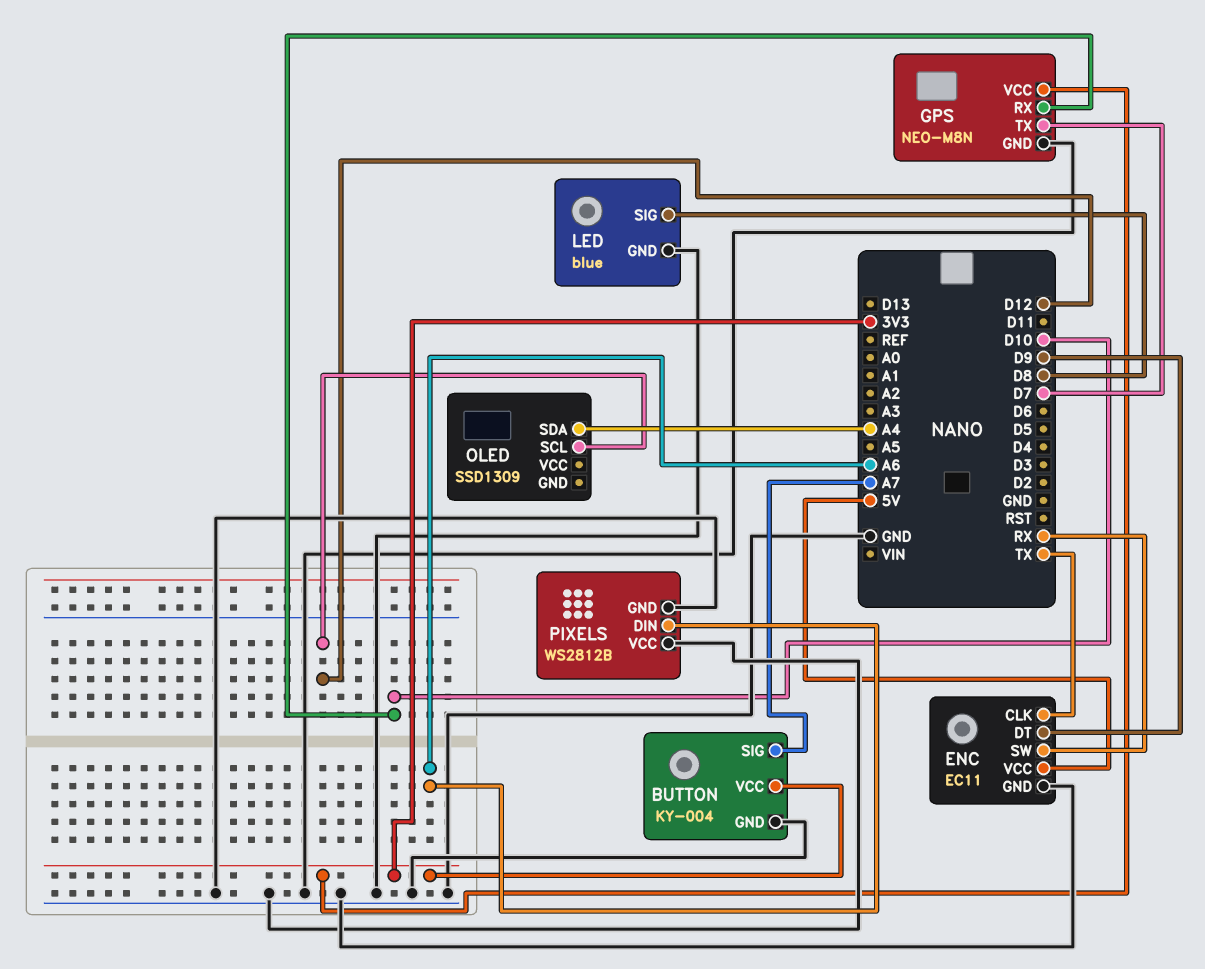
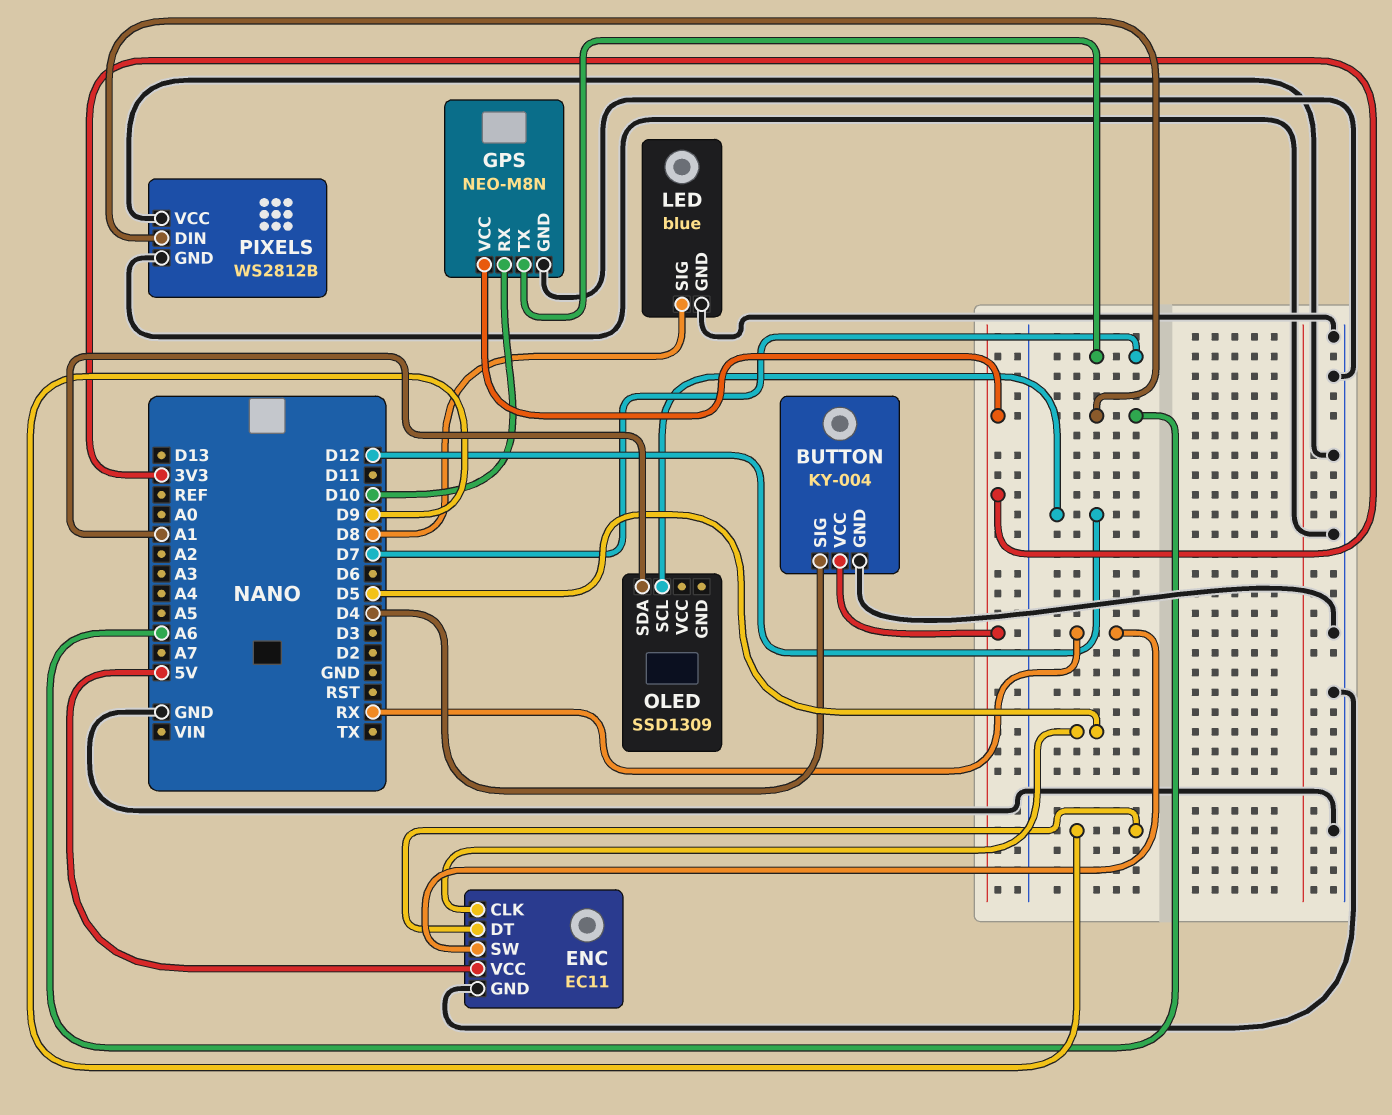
BUTTON pin SIG: A7 -> D4
ENC pin CLK: TX -> D5
OLED pin SDA: A4 -> A1

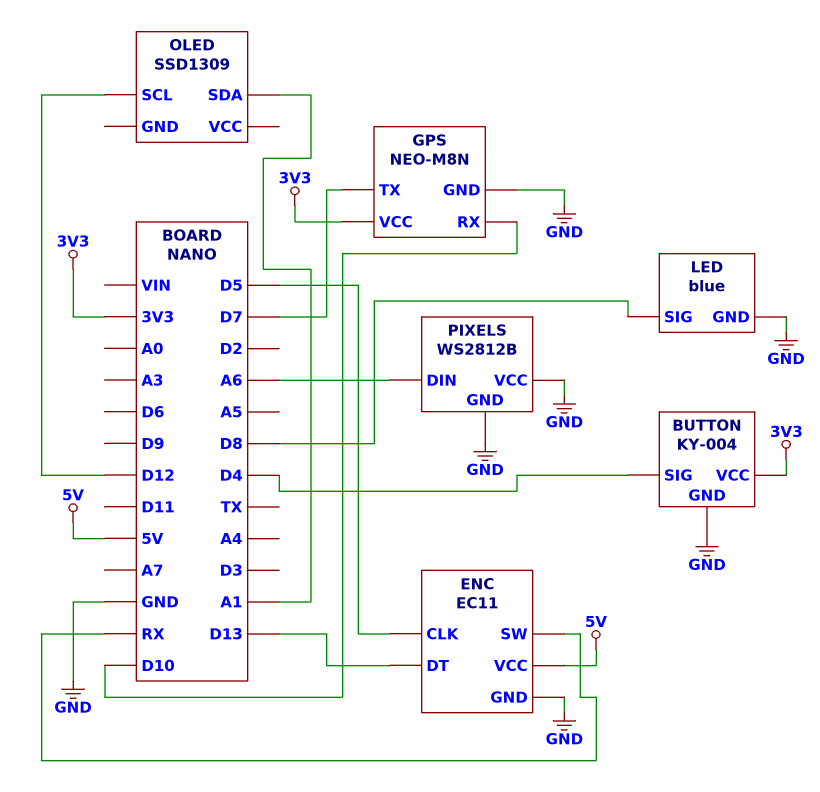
ENC pin DT: D9 -> D13

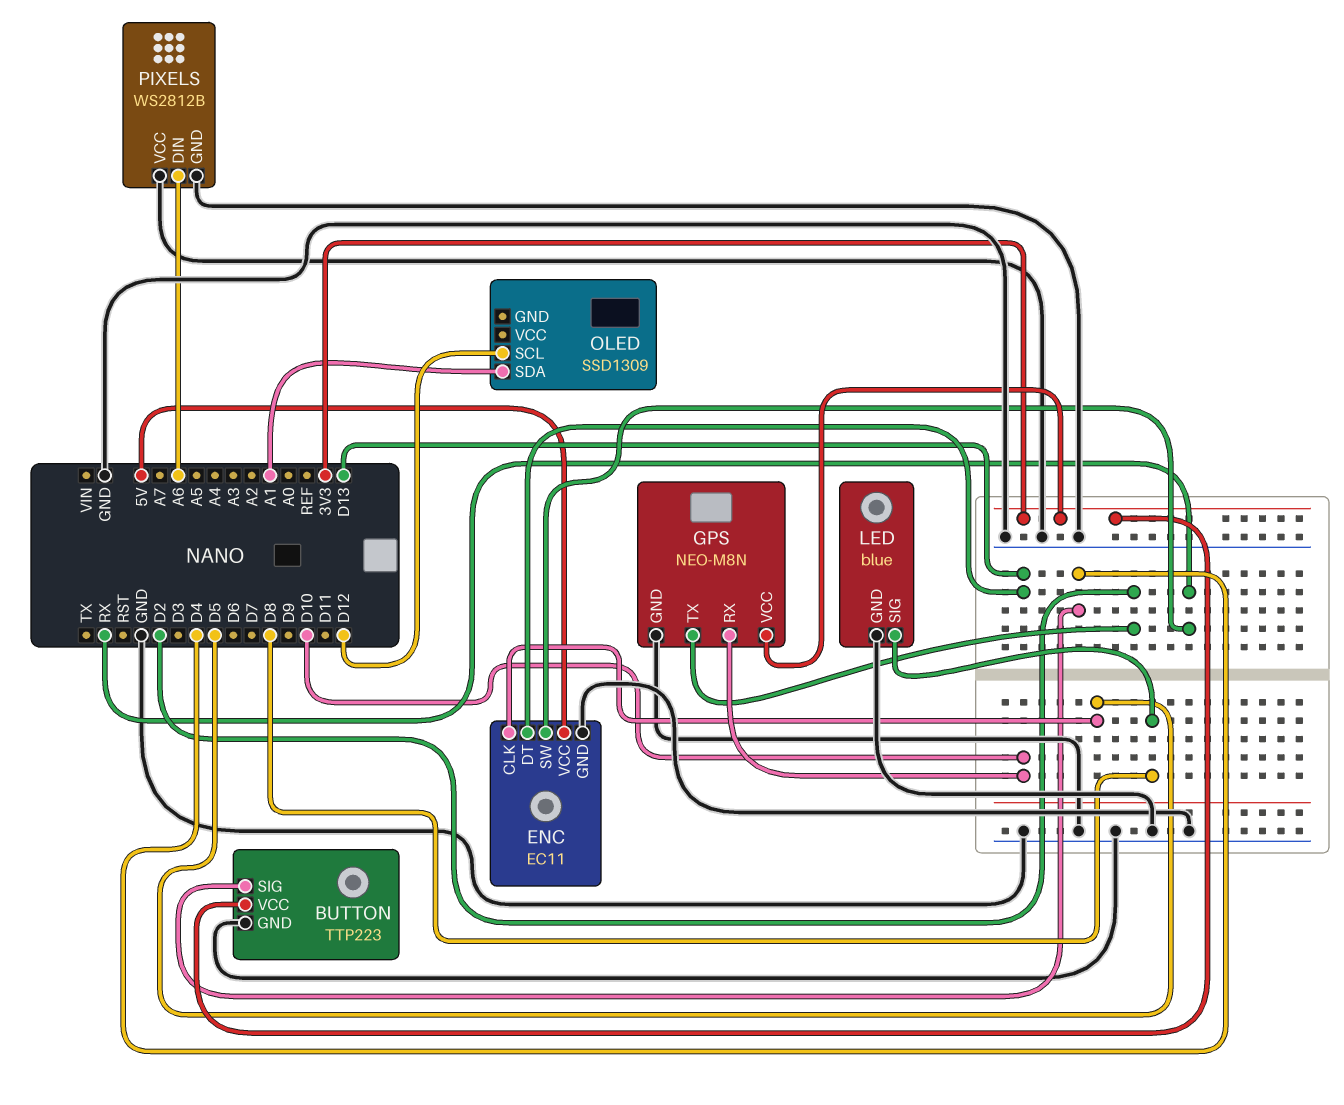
BUTTON: KY-004 -> TTP223
GPS pin TX: D7 -> D2

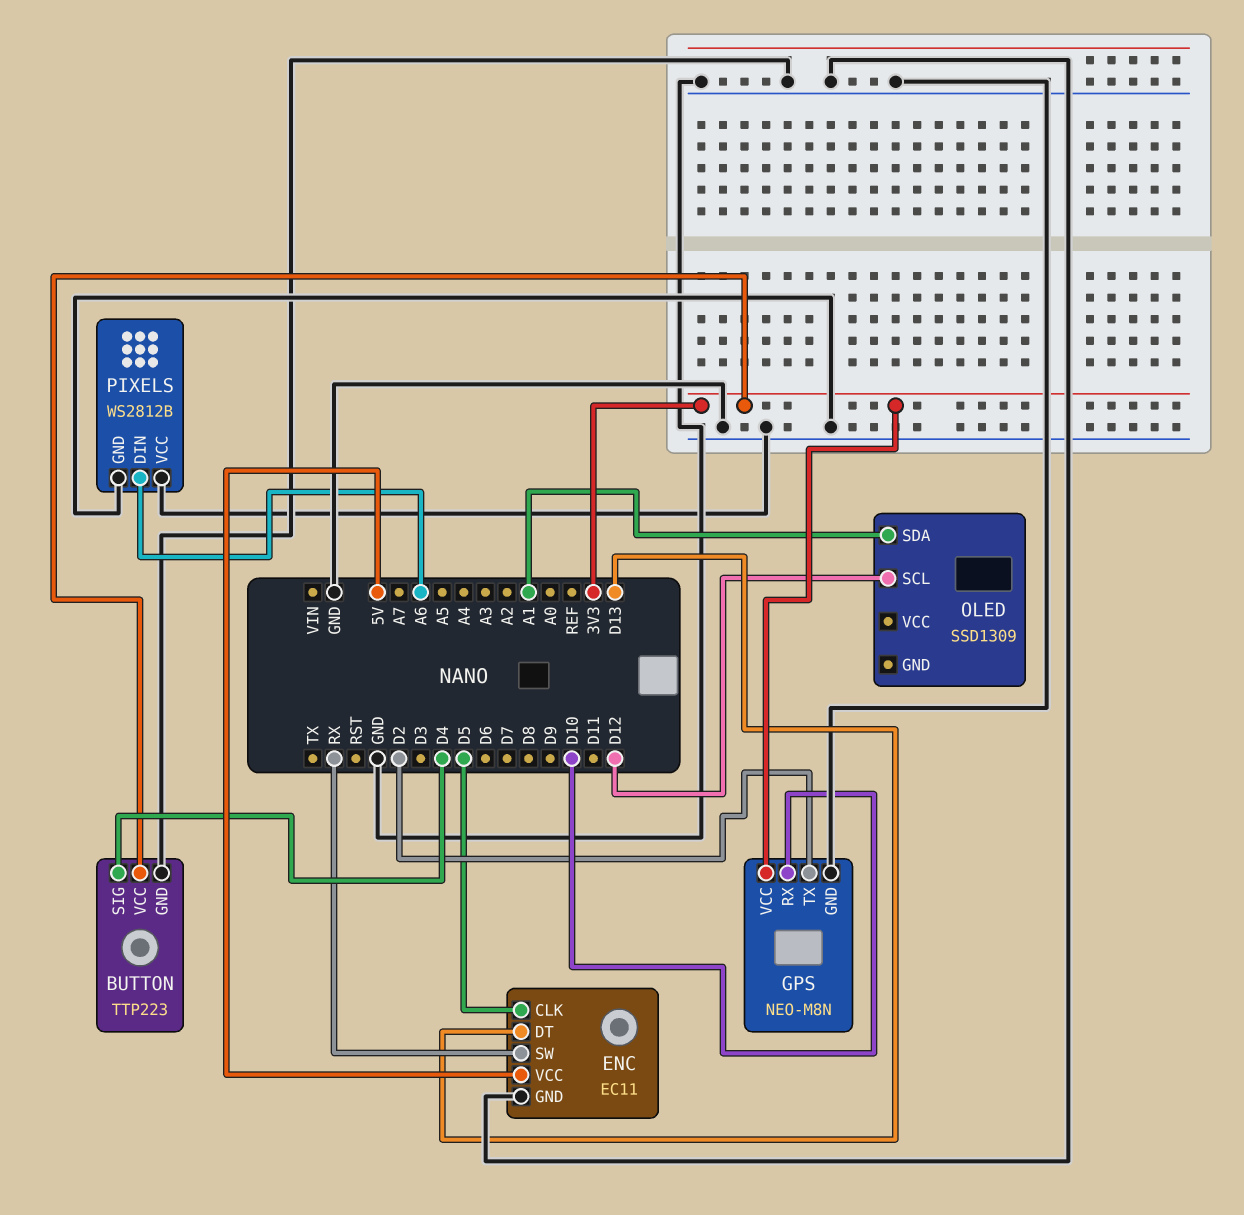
LED: blue -> none
LED pin GND: GND -> none
LED pin SIG: D8 -> none

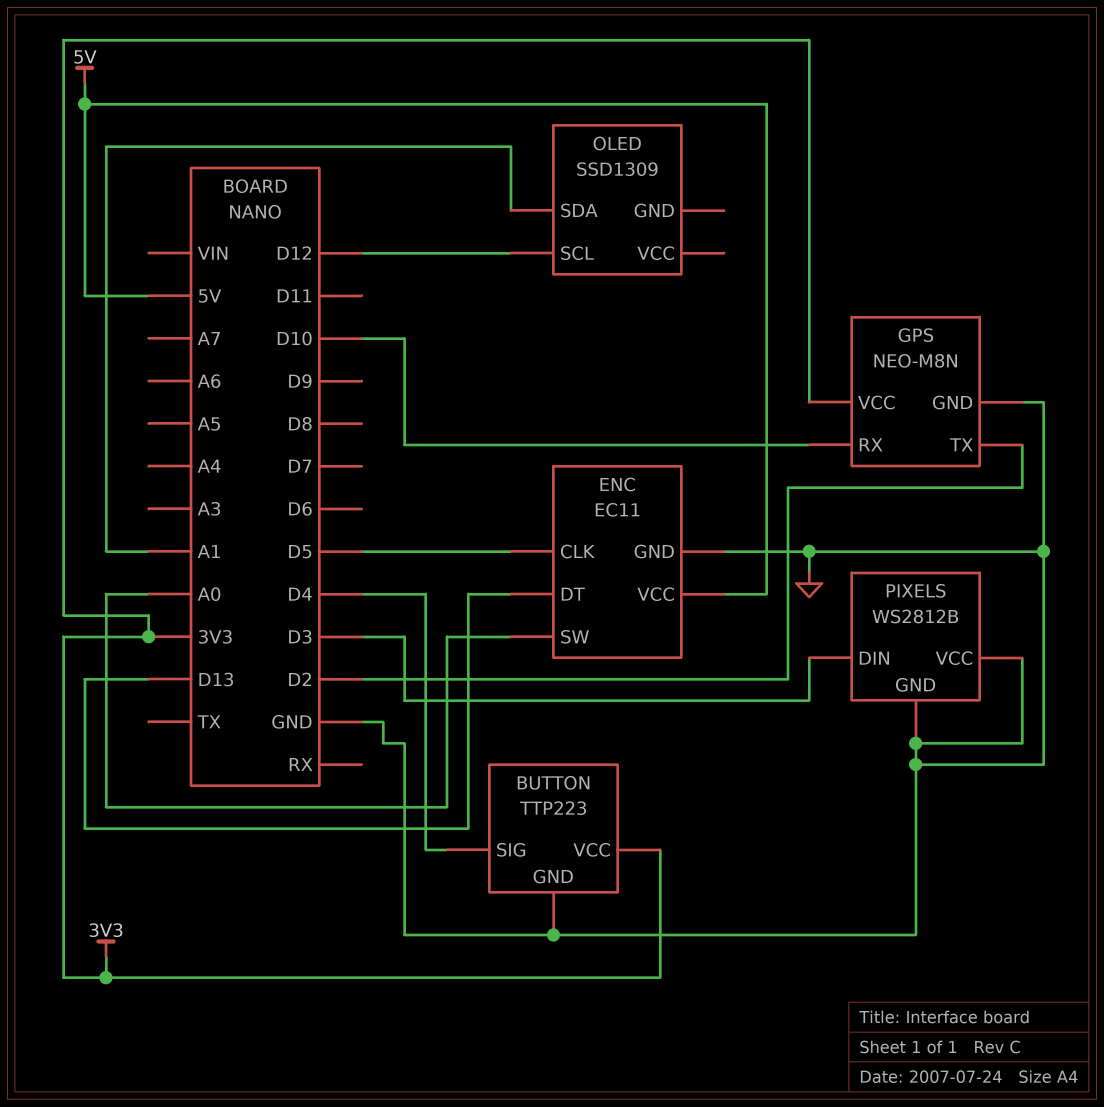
ENC pin SW: RX -> A0
PIXELS pin DIN: A6 -> D3

